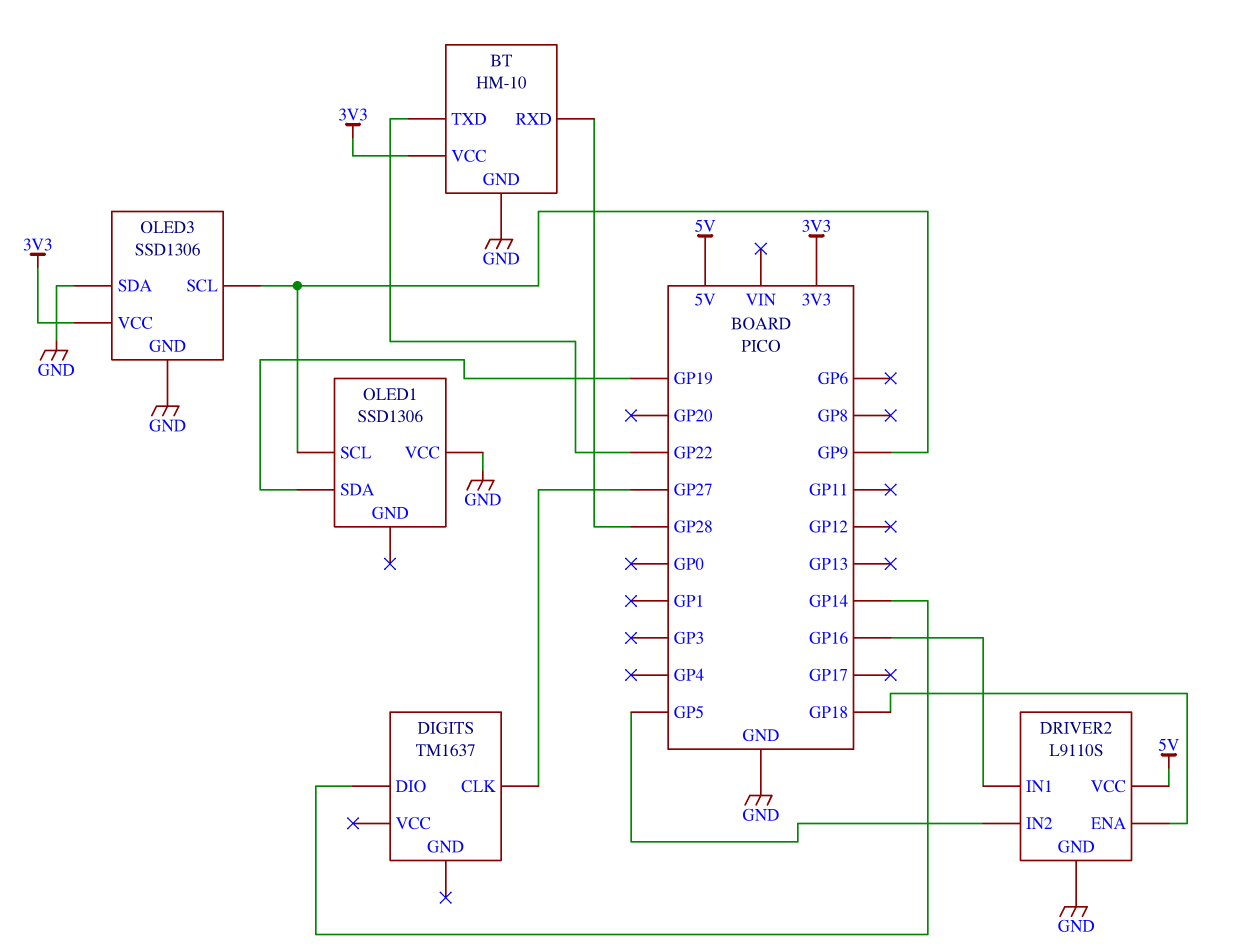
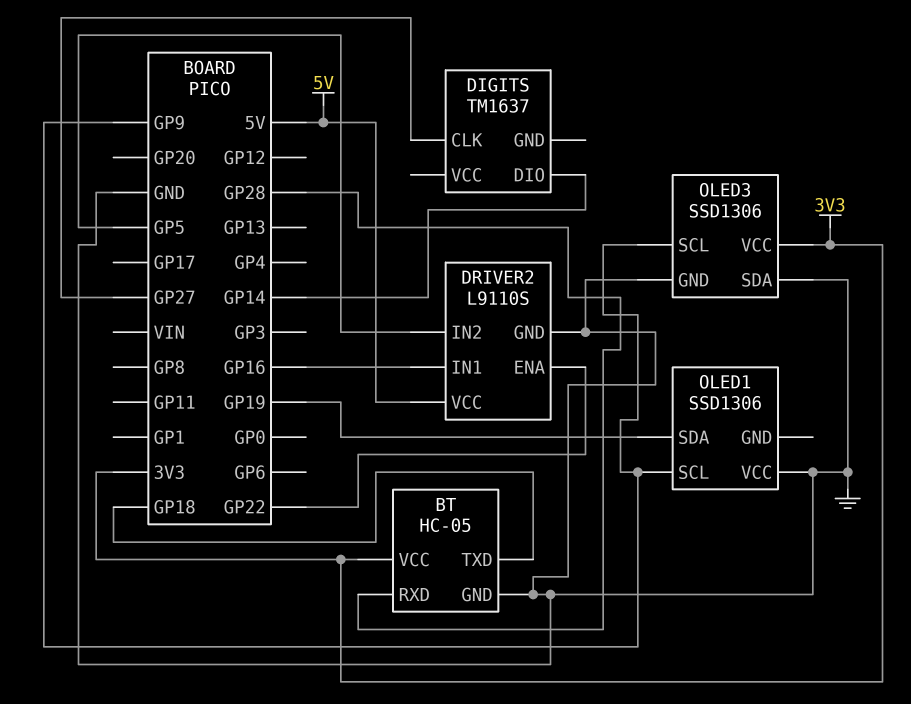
BT: HM-10 -> HC-05
BT pin TXD: GP22 -> GP18
DRIVER2 pin ENA: GP18 -> GP22

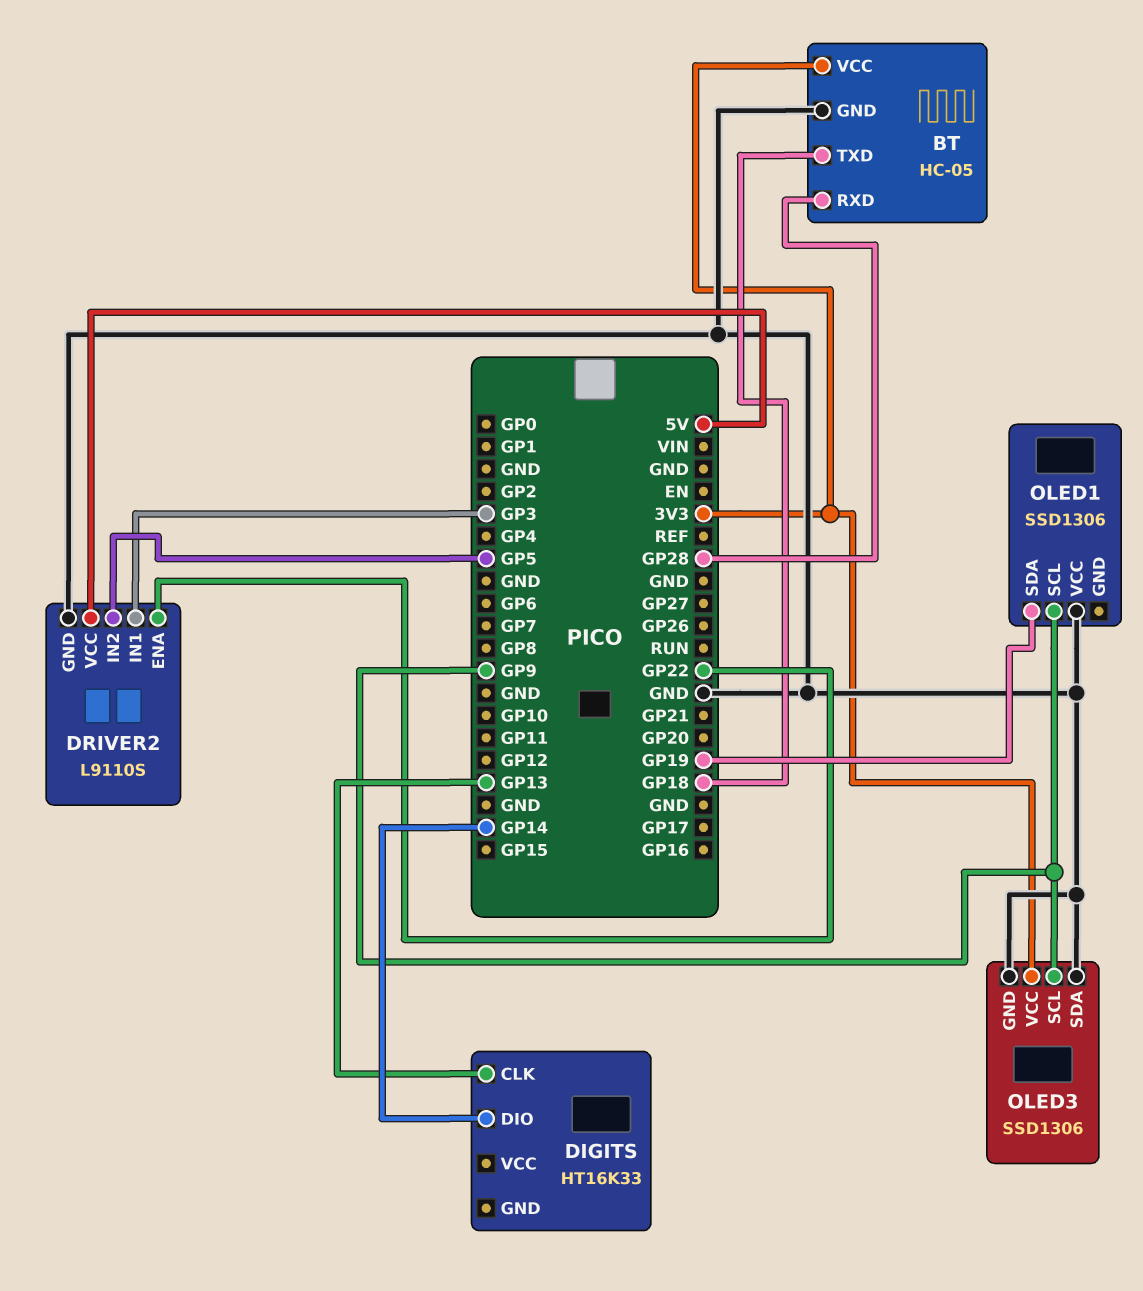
DIGITS: TM1637 -> HT16K33
DIGITS pin CLK: GP27 -> GP13
DRIVER2 pin IN1: GP16 -> GP3

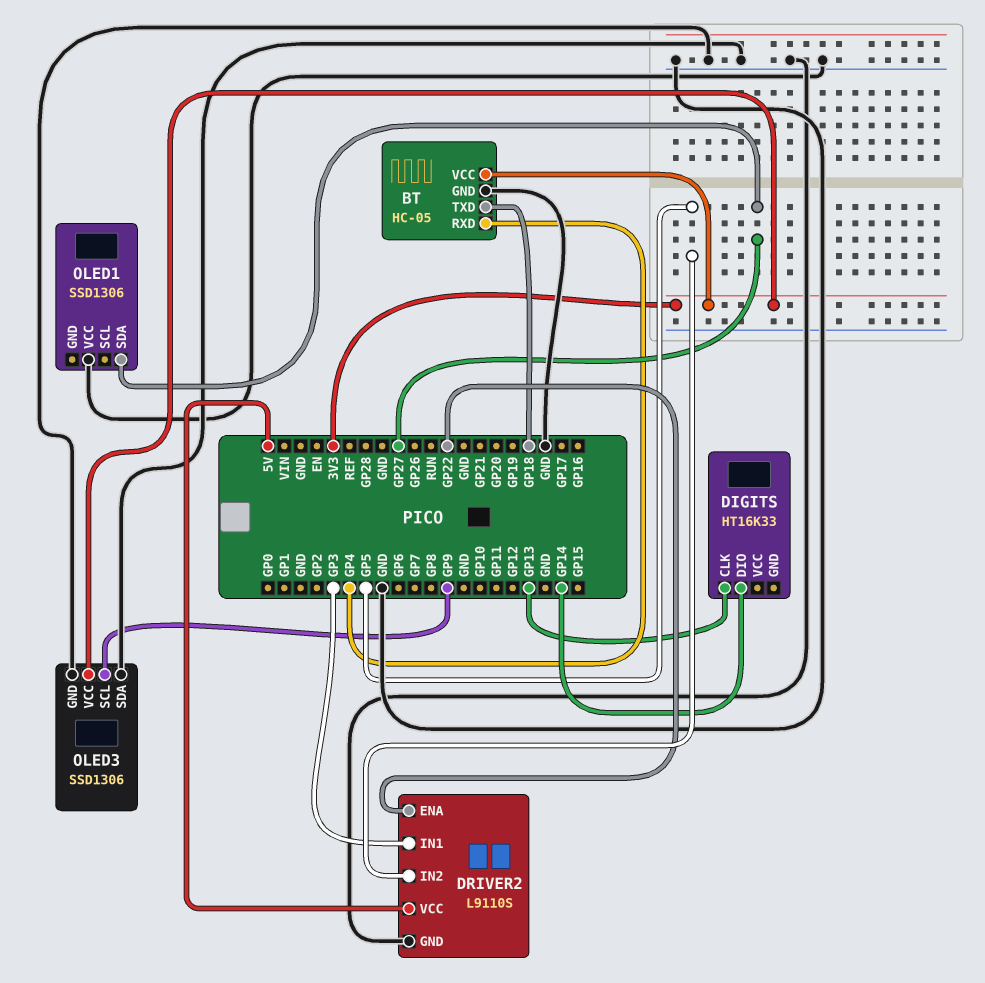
BT pin RXD: GP28 -> GP4
OLED1 pin SCL: GP9 -> none
OLED1 pin SDA: GP19 -> GP27

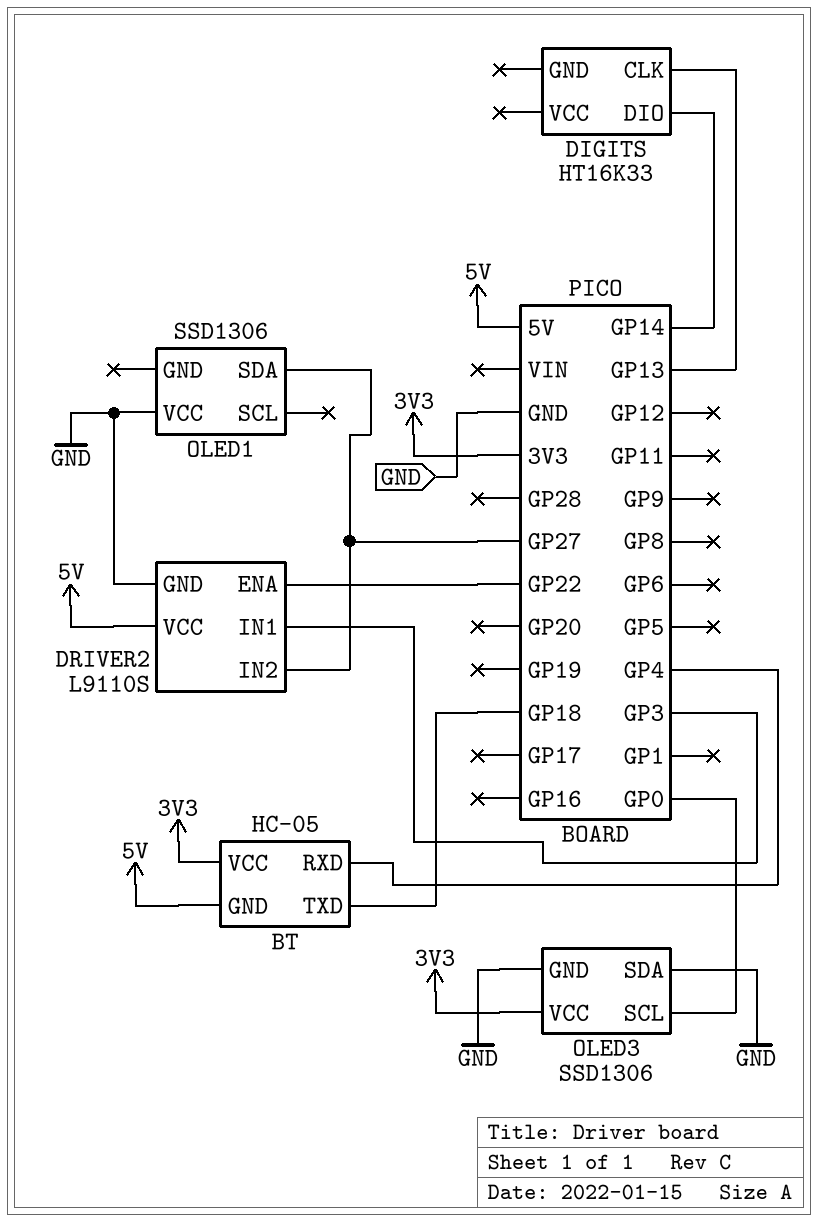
BT pin GND: GND -> 5V
DRIVER2 pin IN2: GP5 -> GP27
OLED3 pin SCL: GP9 -> GP0

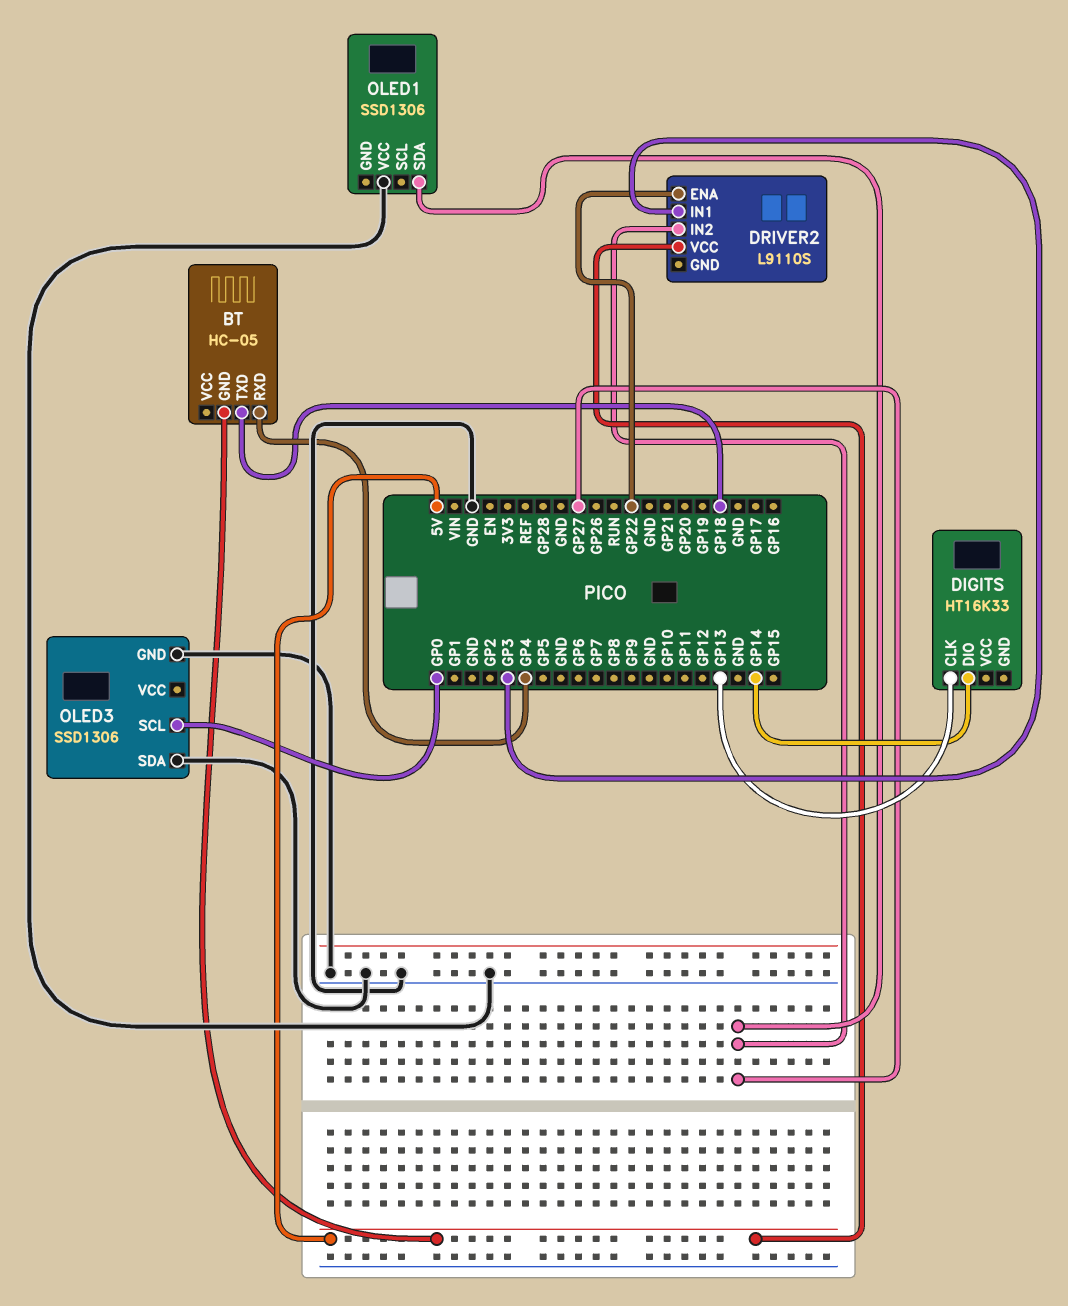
BT pin VCC: 3V3 -> none
DRIVER2 pin GND: GND -> none
OLED3 pin VCC: 3V3 -> none

